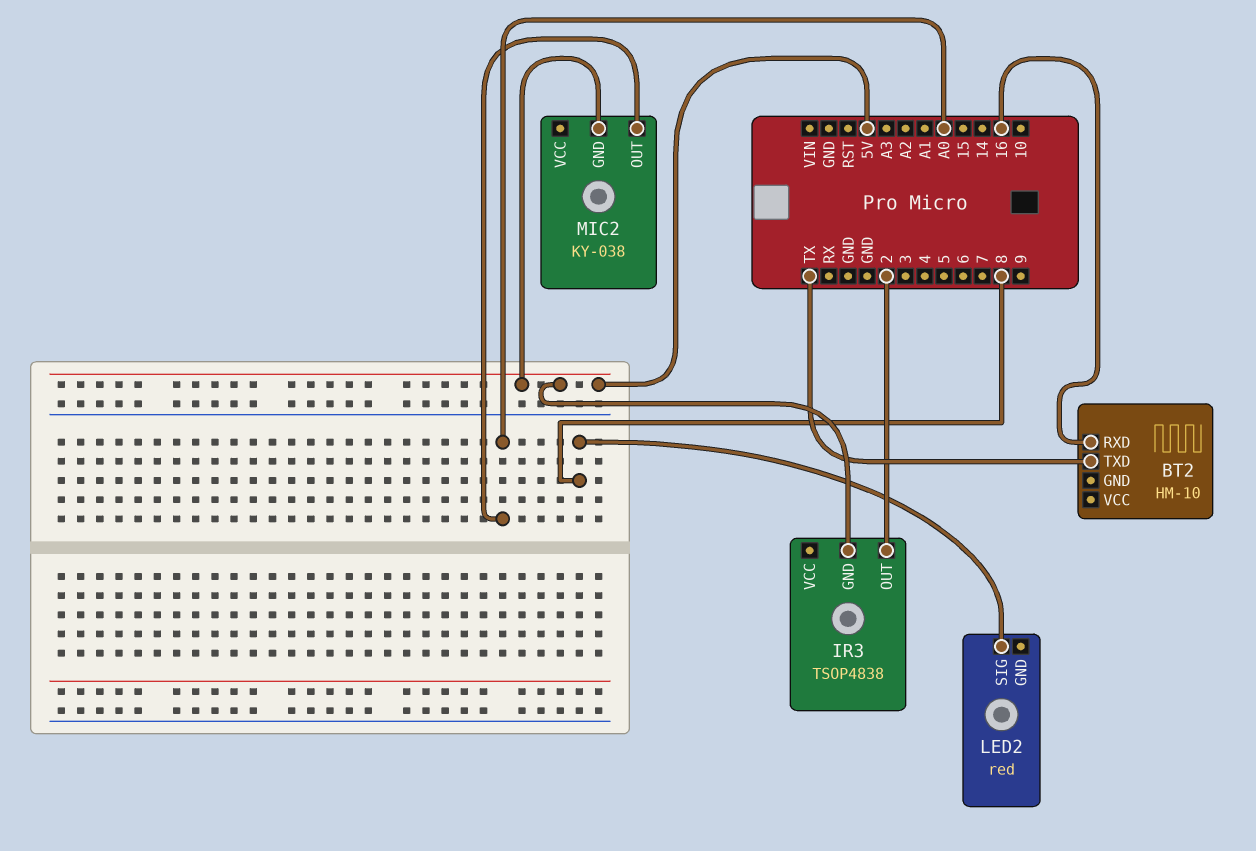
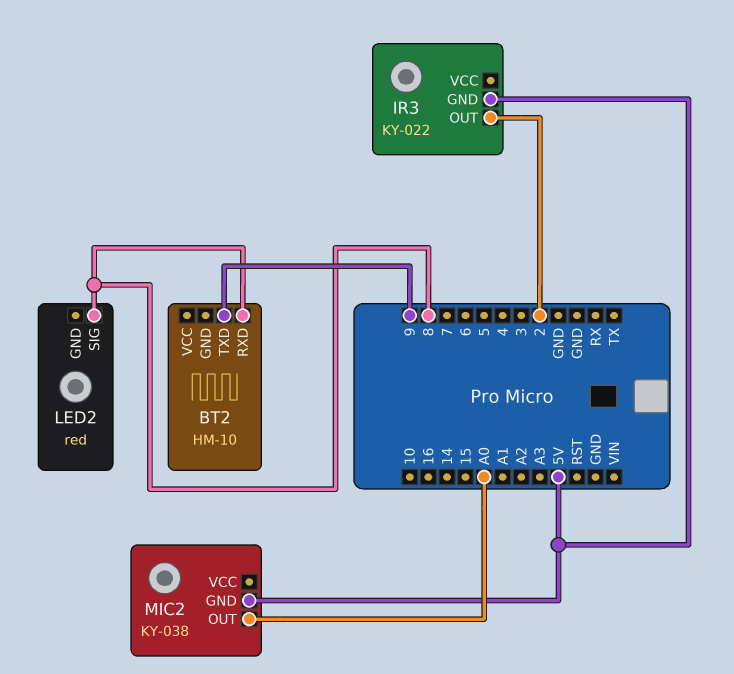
BT2 pin RXD: 16 -> 8
BT2 pin TXD: TX -> 9
IR3: TSOP4838 -> KY-022

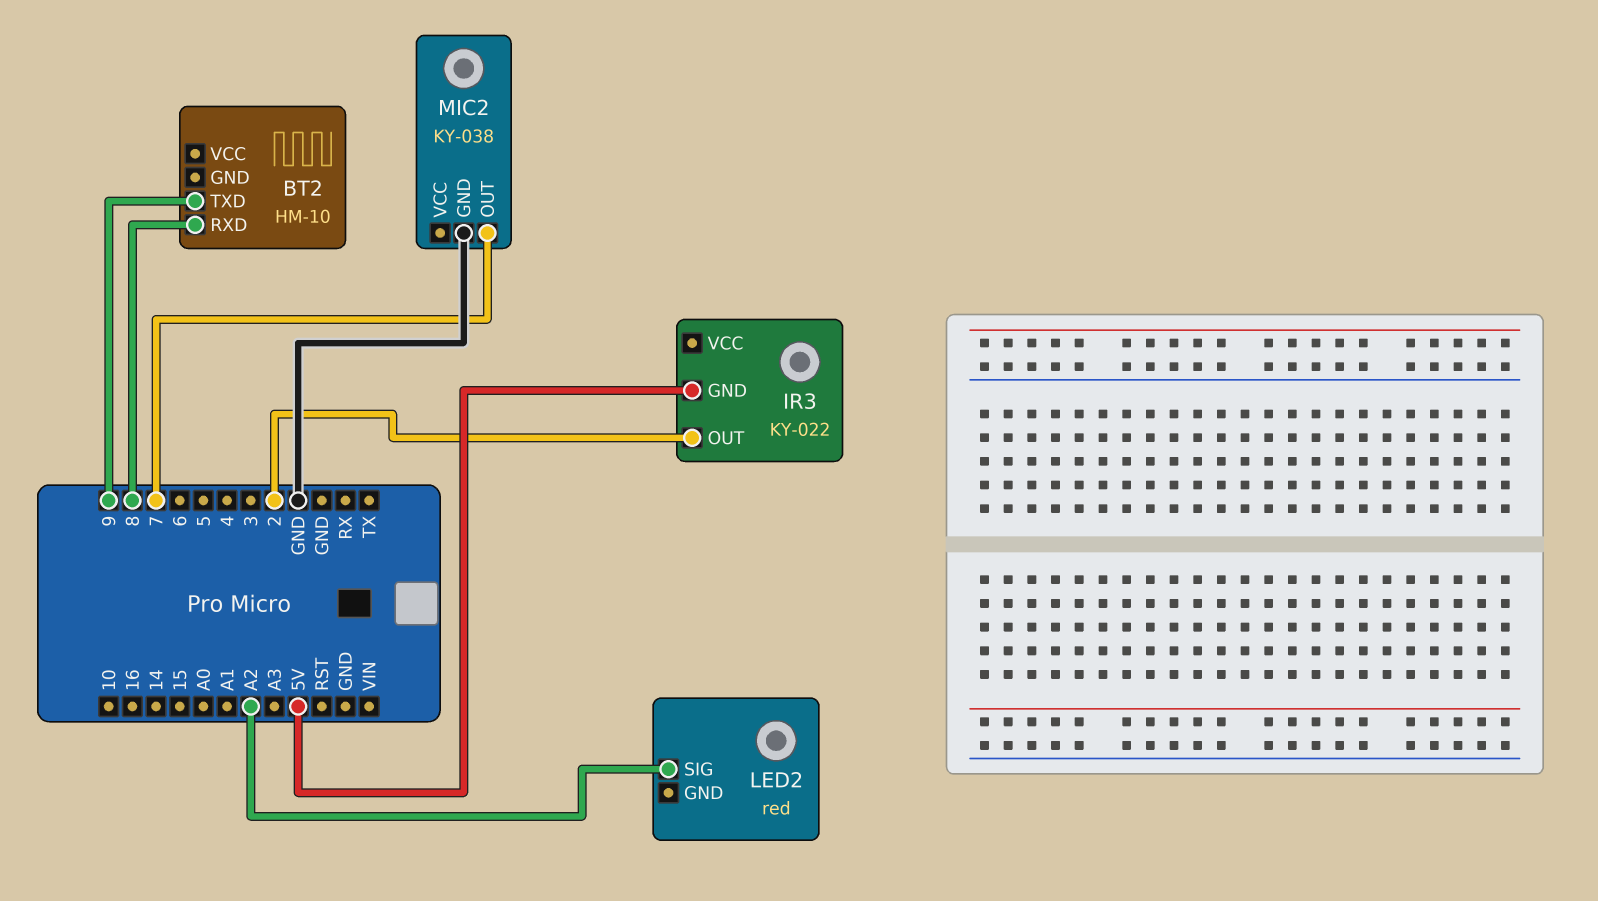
LED2 pin SIG: 8 -> A2
MIC2 pin GND: 5V -> GND
MIC2 pin OUT: A0 -> 7

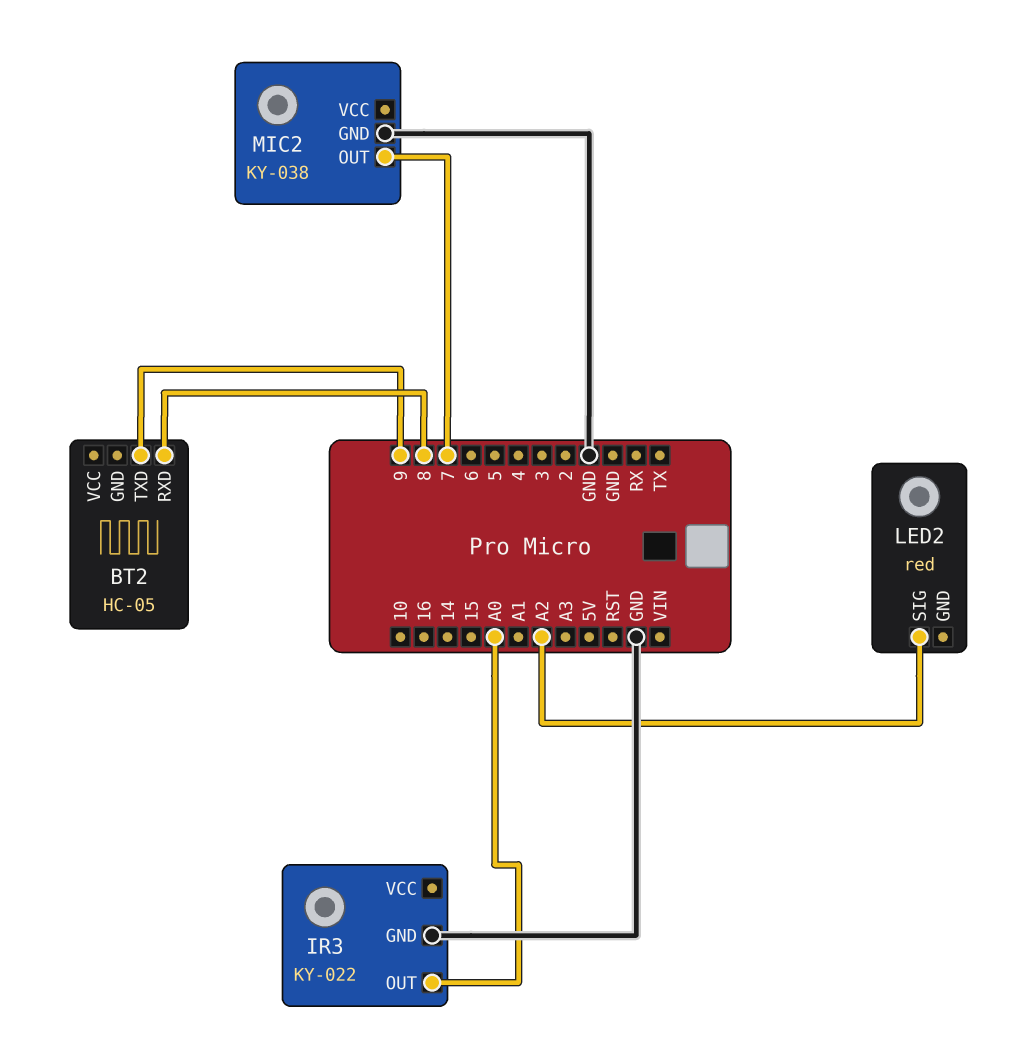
BT2: HM-10 -> HC-05
IR3 pin GND: 5V -> GND
IR3 pin OUT: 2 -> A0

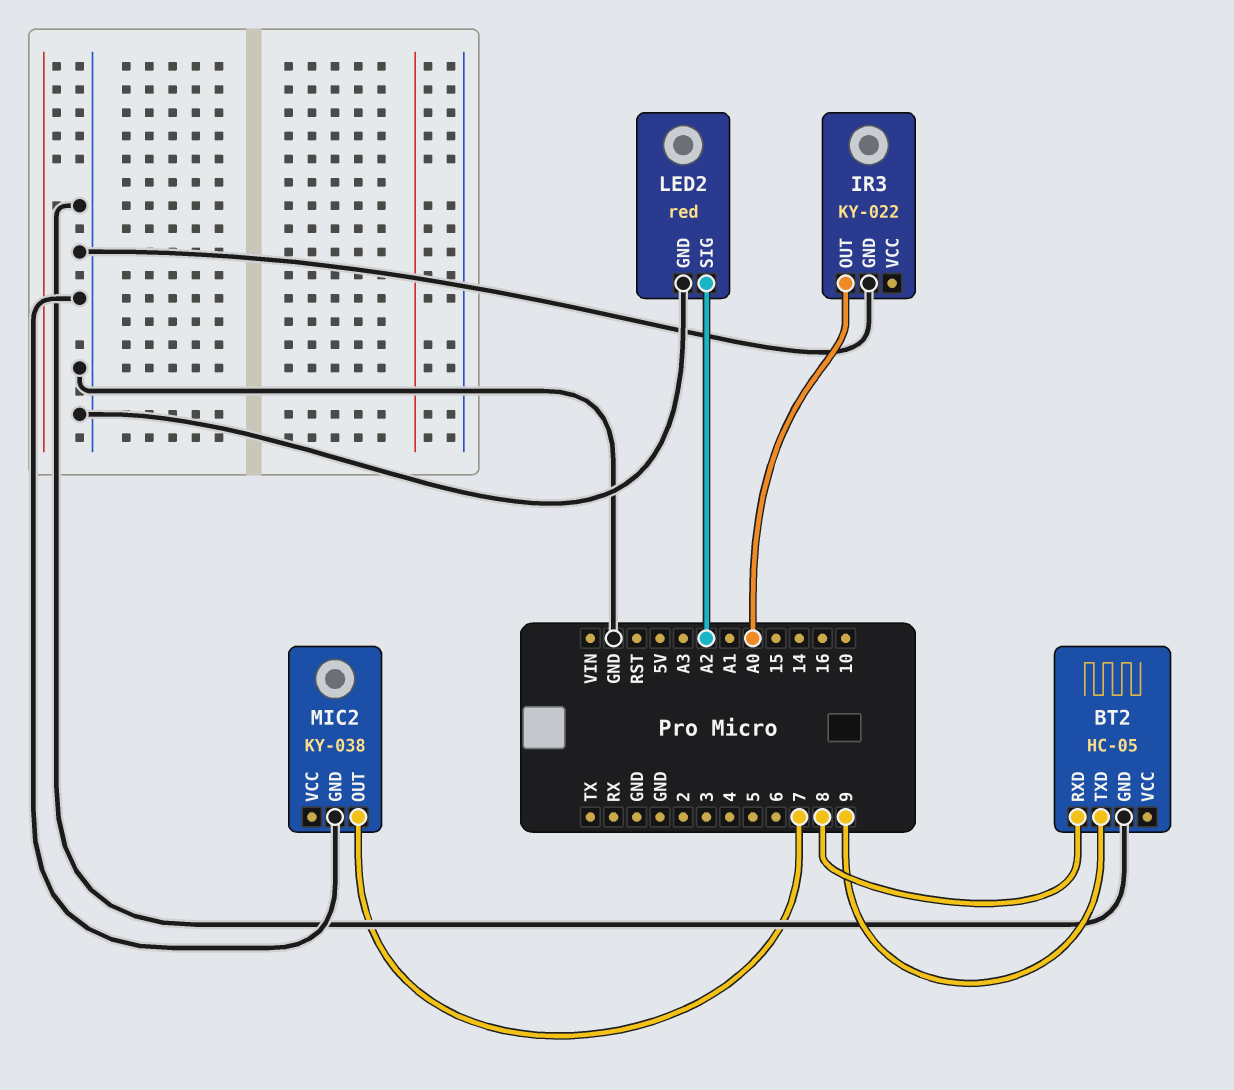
BT2 pin GND: none -> GND
LED2 pin GND: none -> GND

